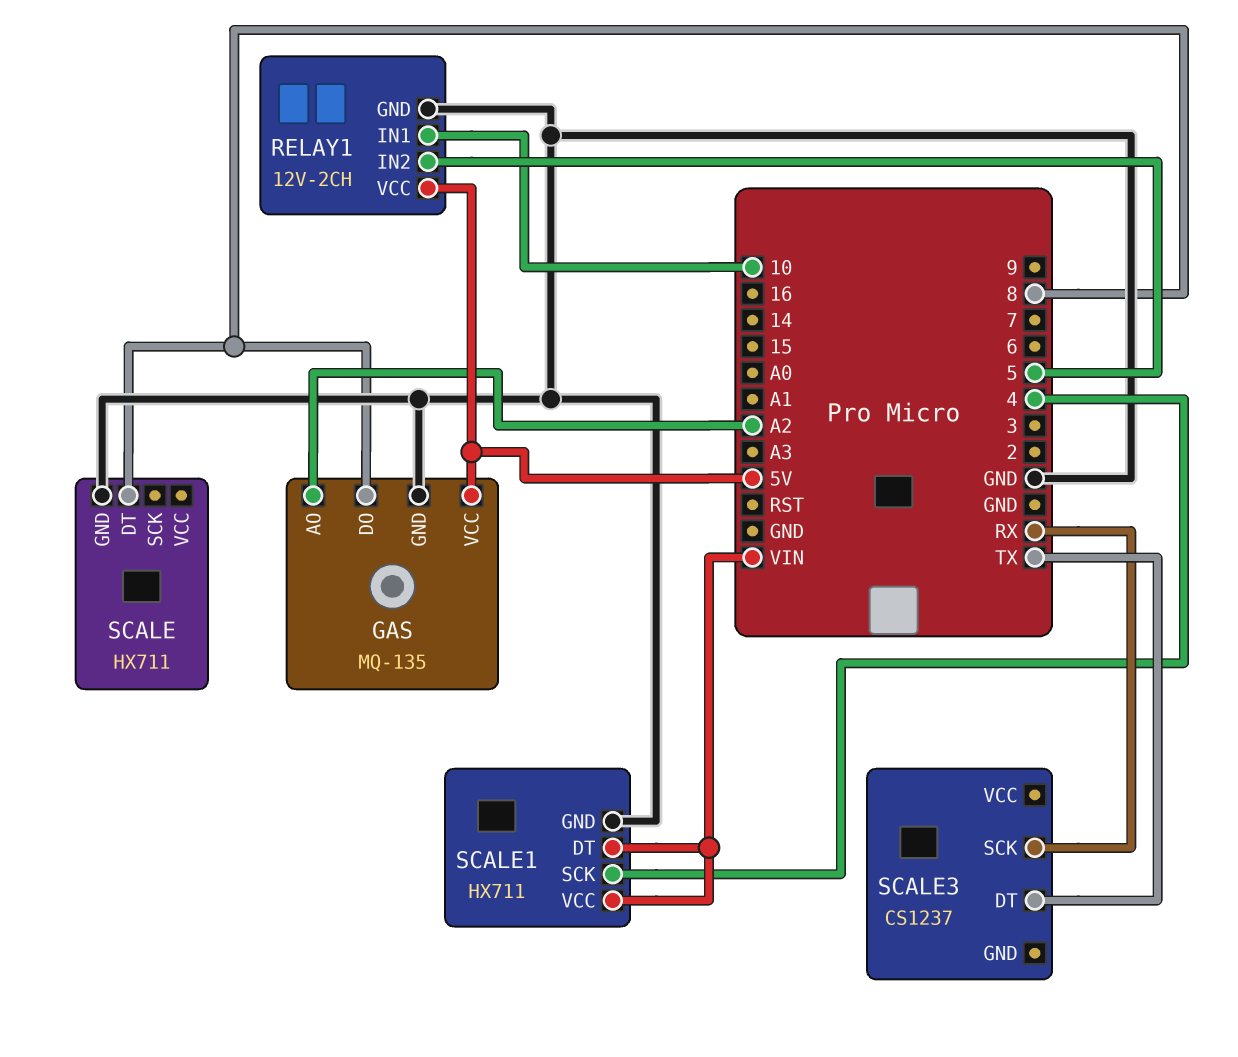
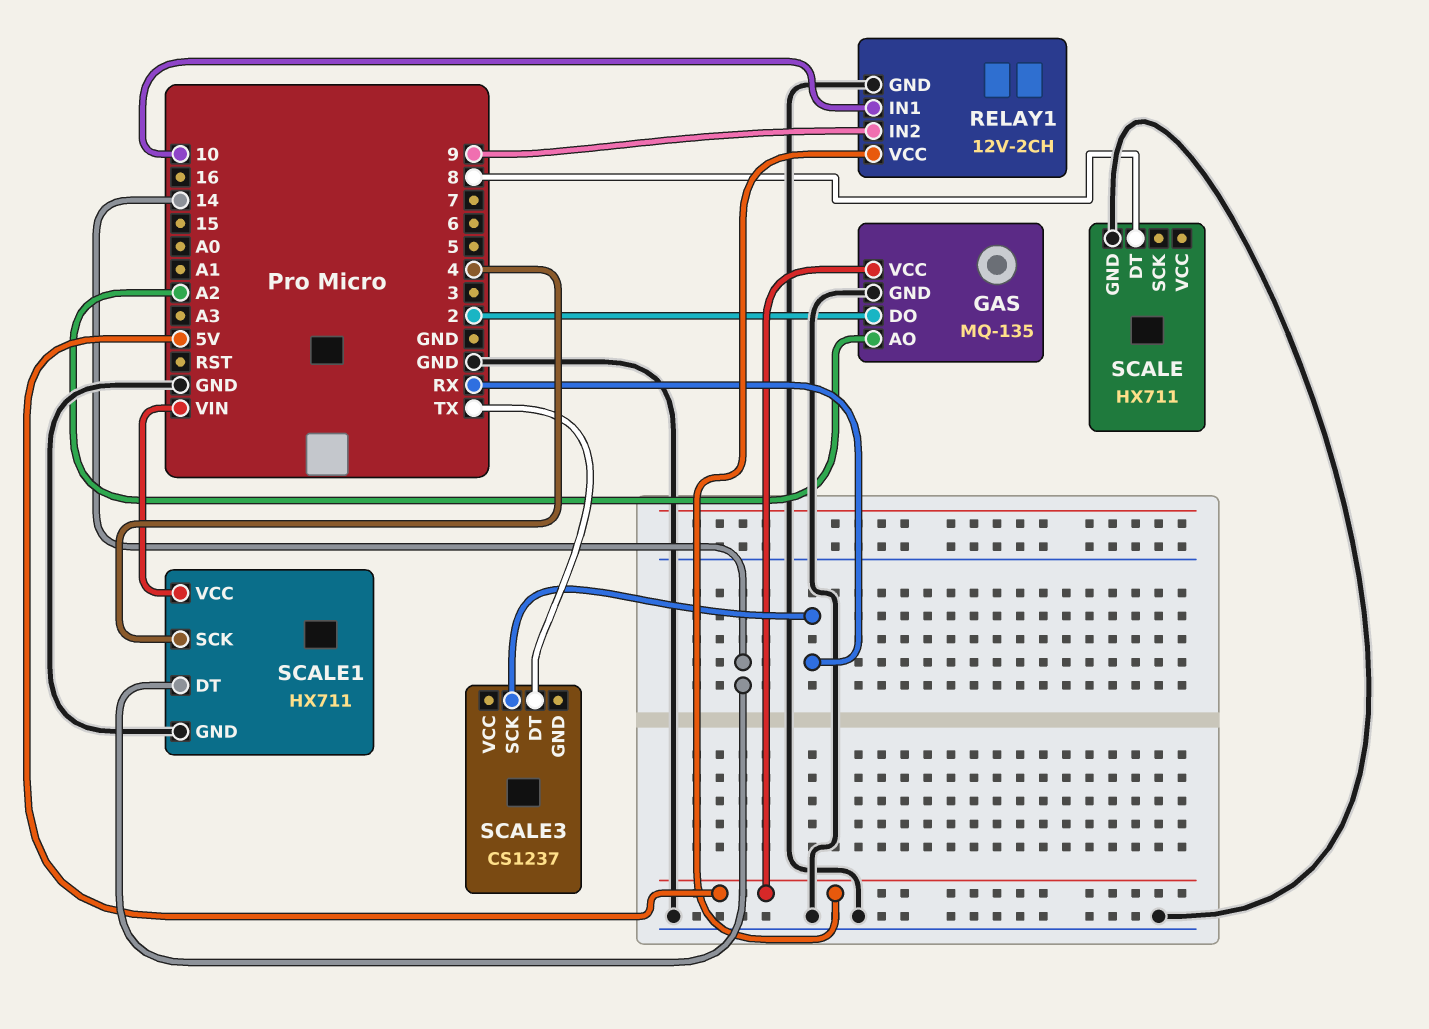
GAS pin DO: 8 -> 2
RELAY1 pin IN2: 5 -> 9
SCALE1 pin DT: VIN -> 14

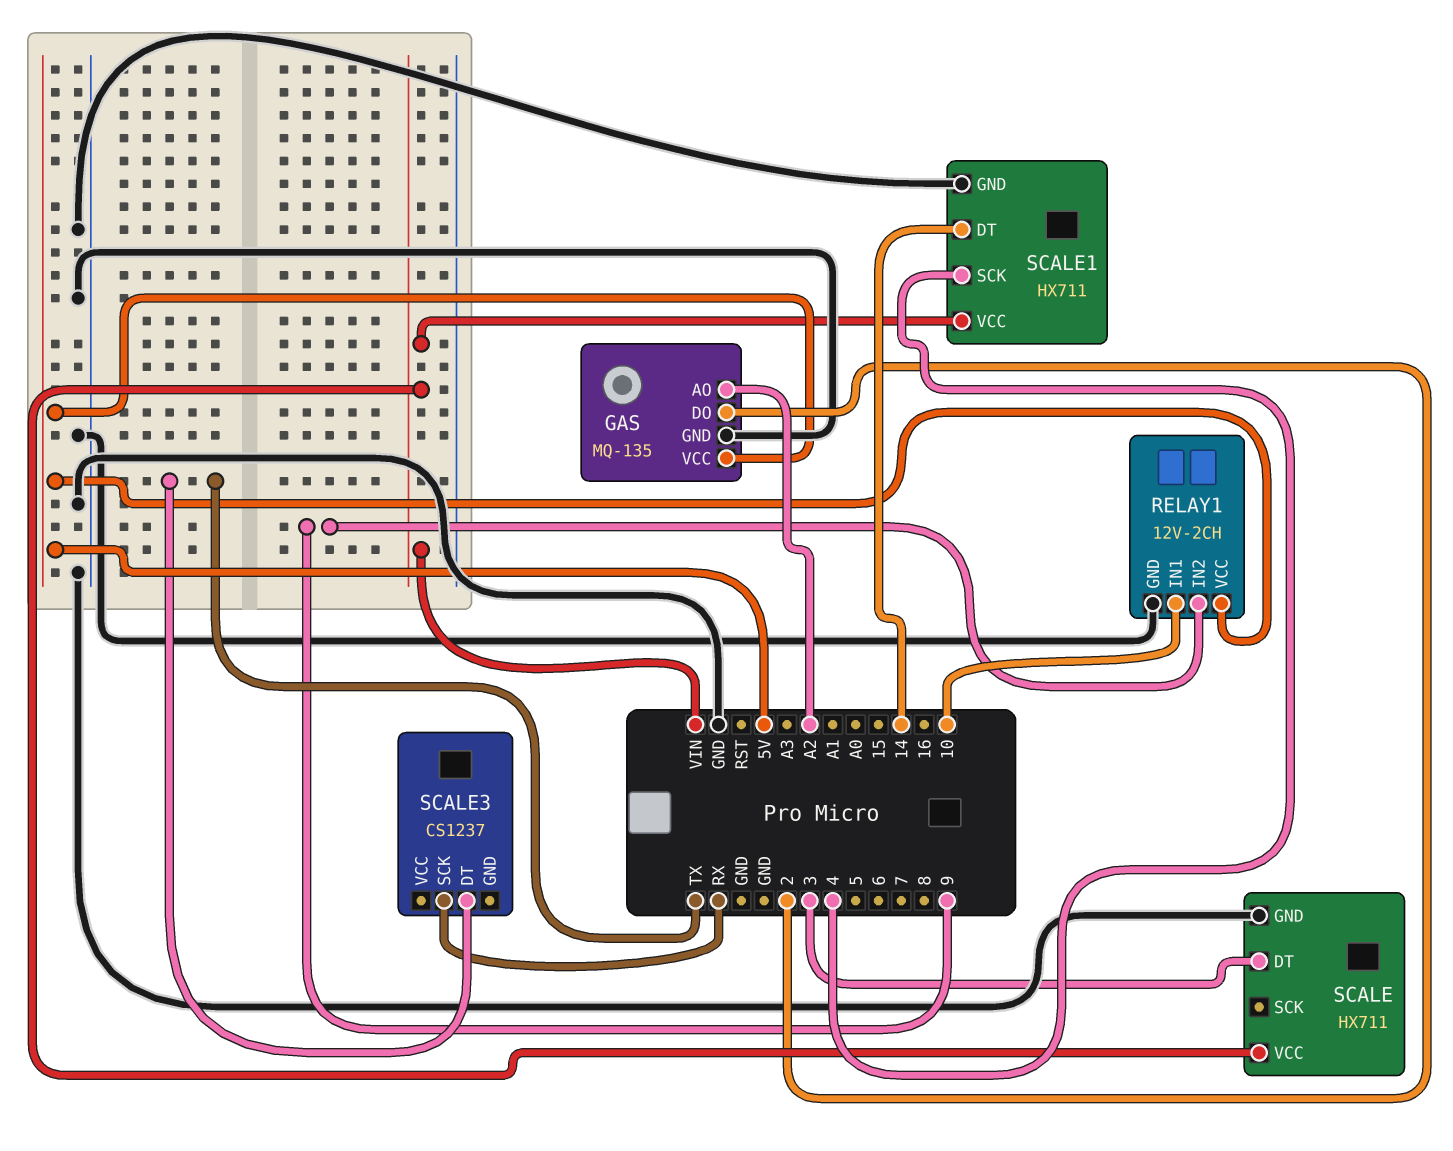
SCALE pin DT: 8 -> 3
SCALE pin VCC: none -> VIN

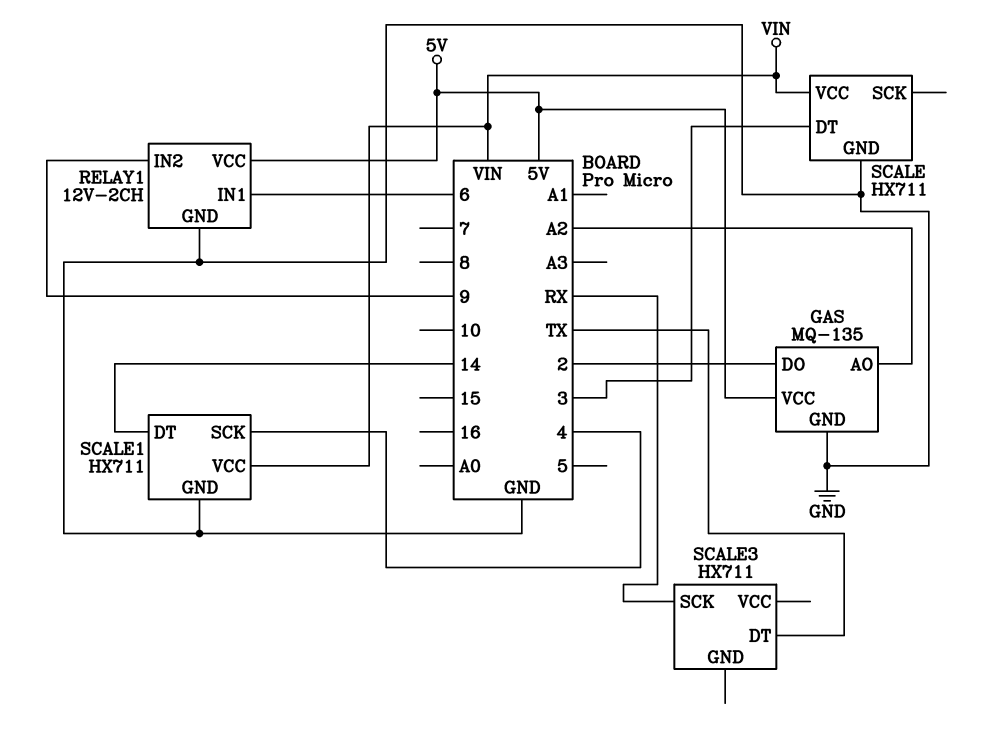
RELAY1 pin IN1: 10 -> 6
SCALE3: CS1237 -> HX711

